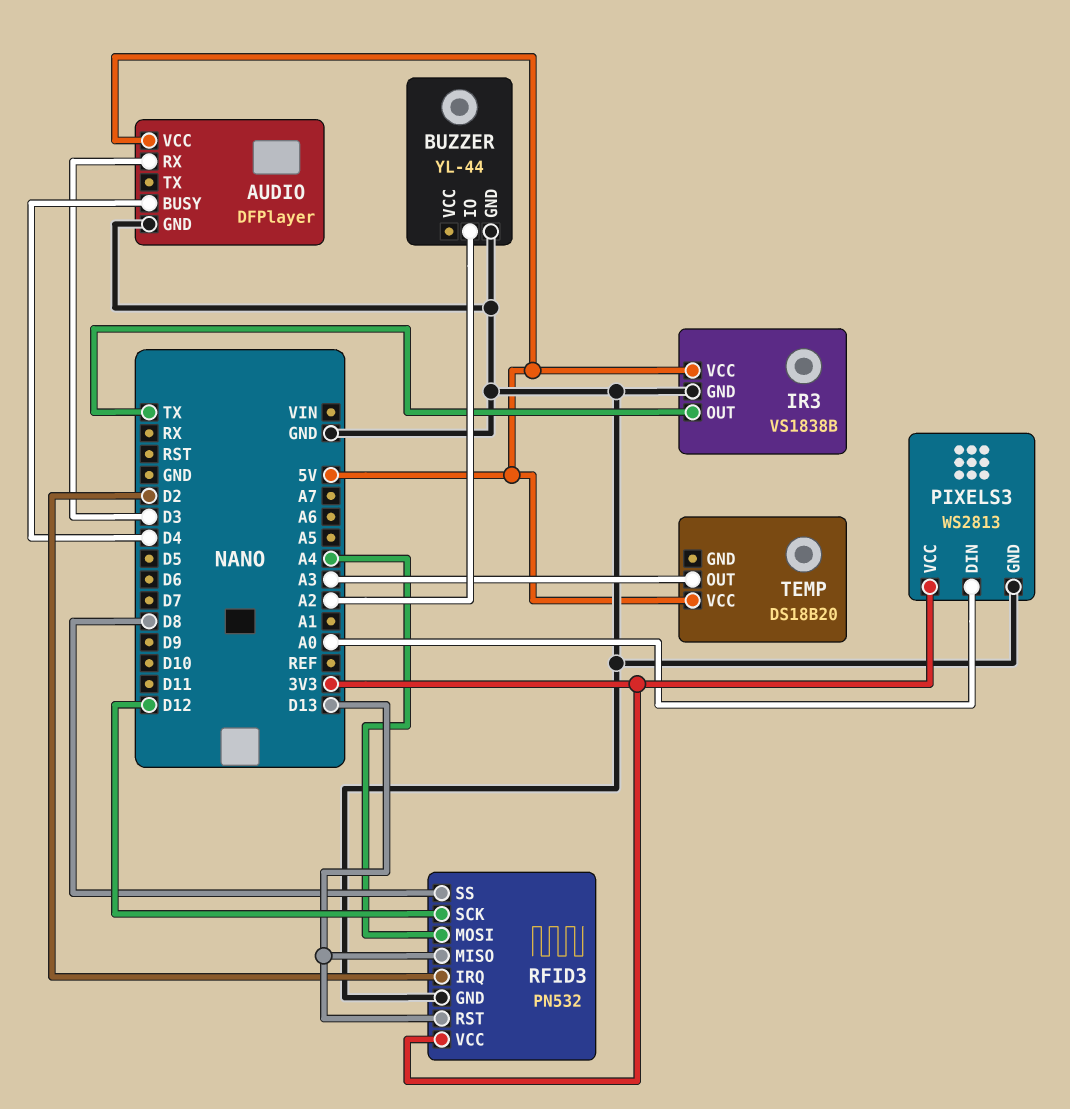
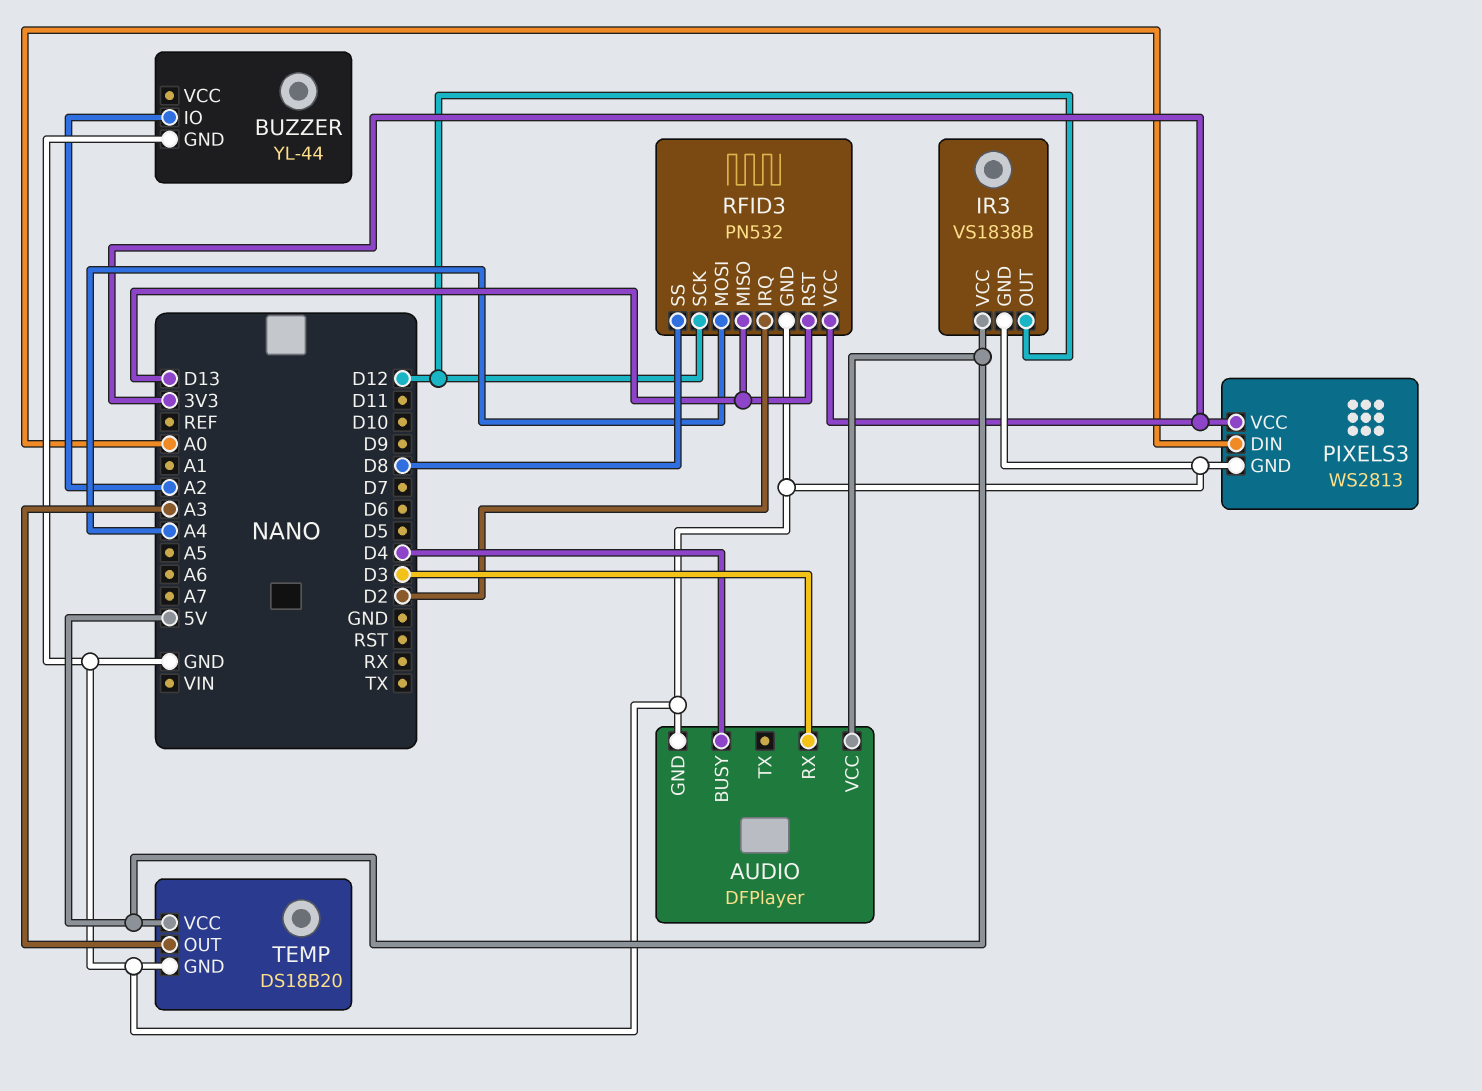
IR3 pin OUT: TX -> D12
TEMP pin GND: none -> GND

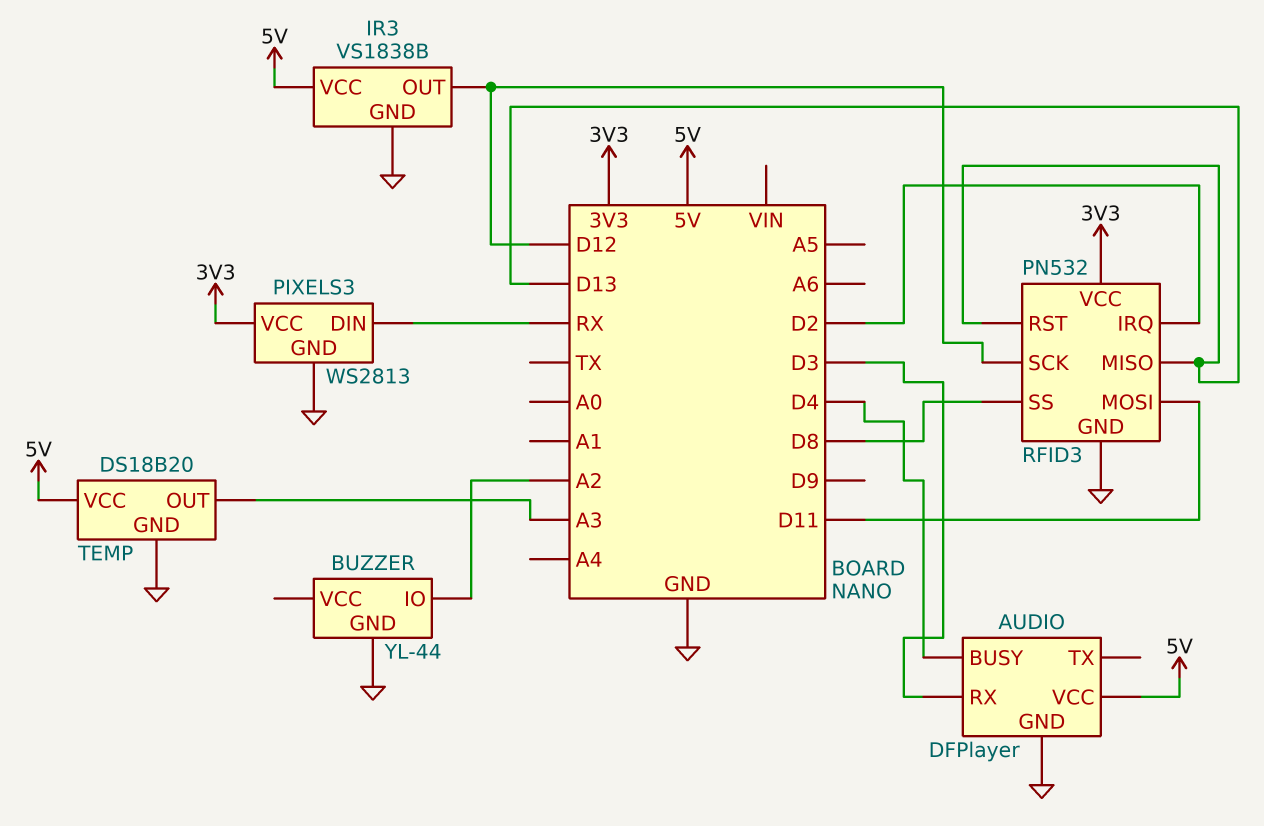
PIXELS3 pin DIN: A0 -> RX
RFID3 pin MOSI: A4 -> D11

